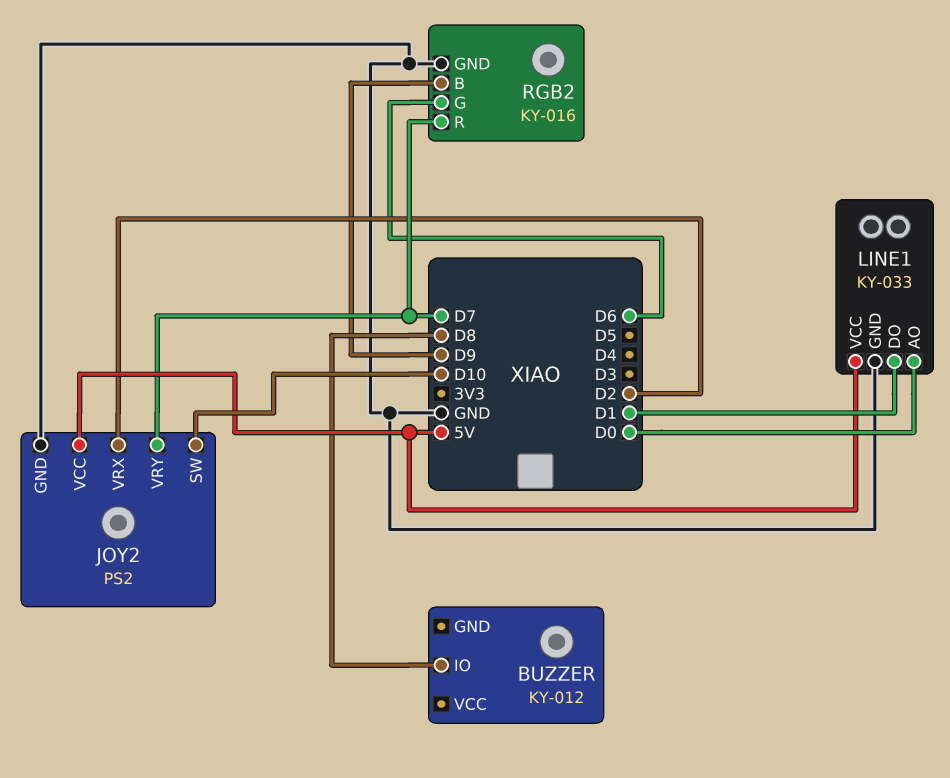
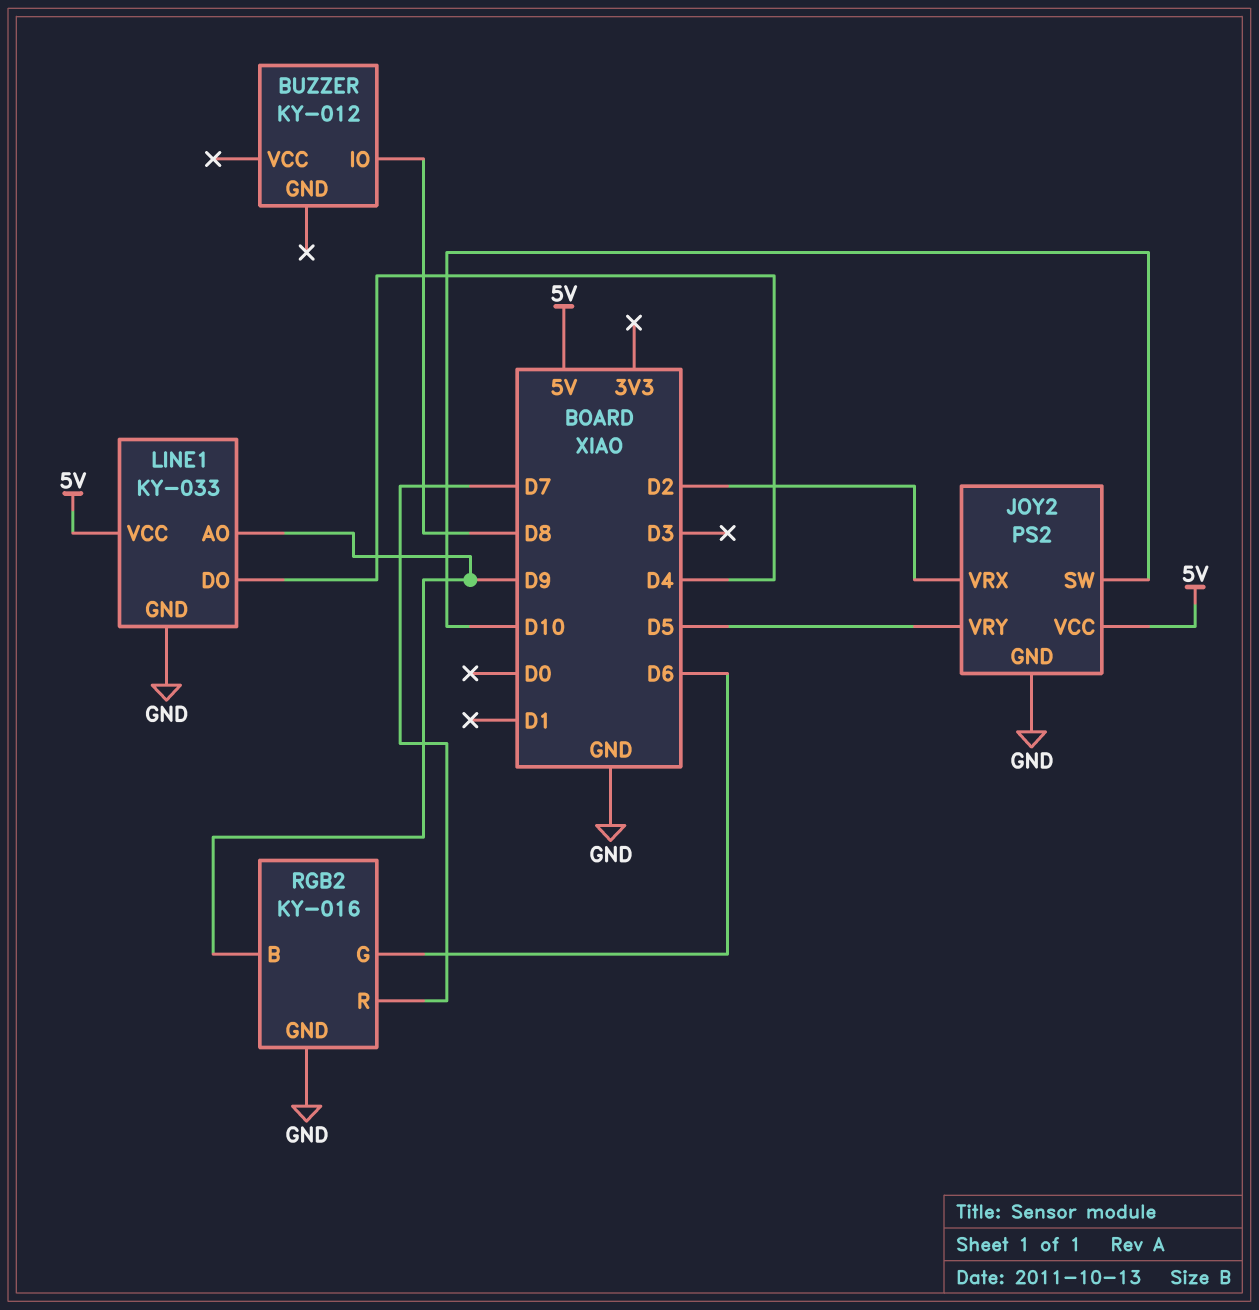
JOY2 pin VRY: D7 -> D5
LINE1 pin AO: D0 -> D9
LINE1 pin DO: D1 -> D4

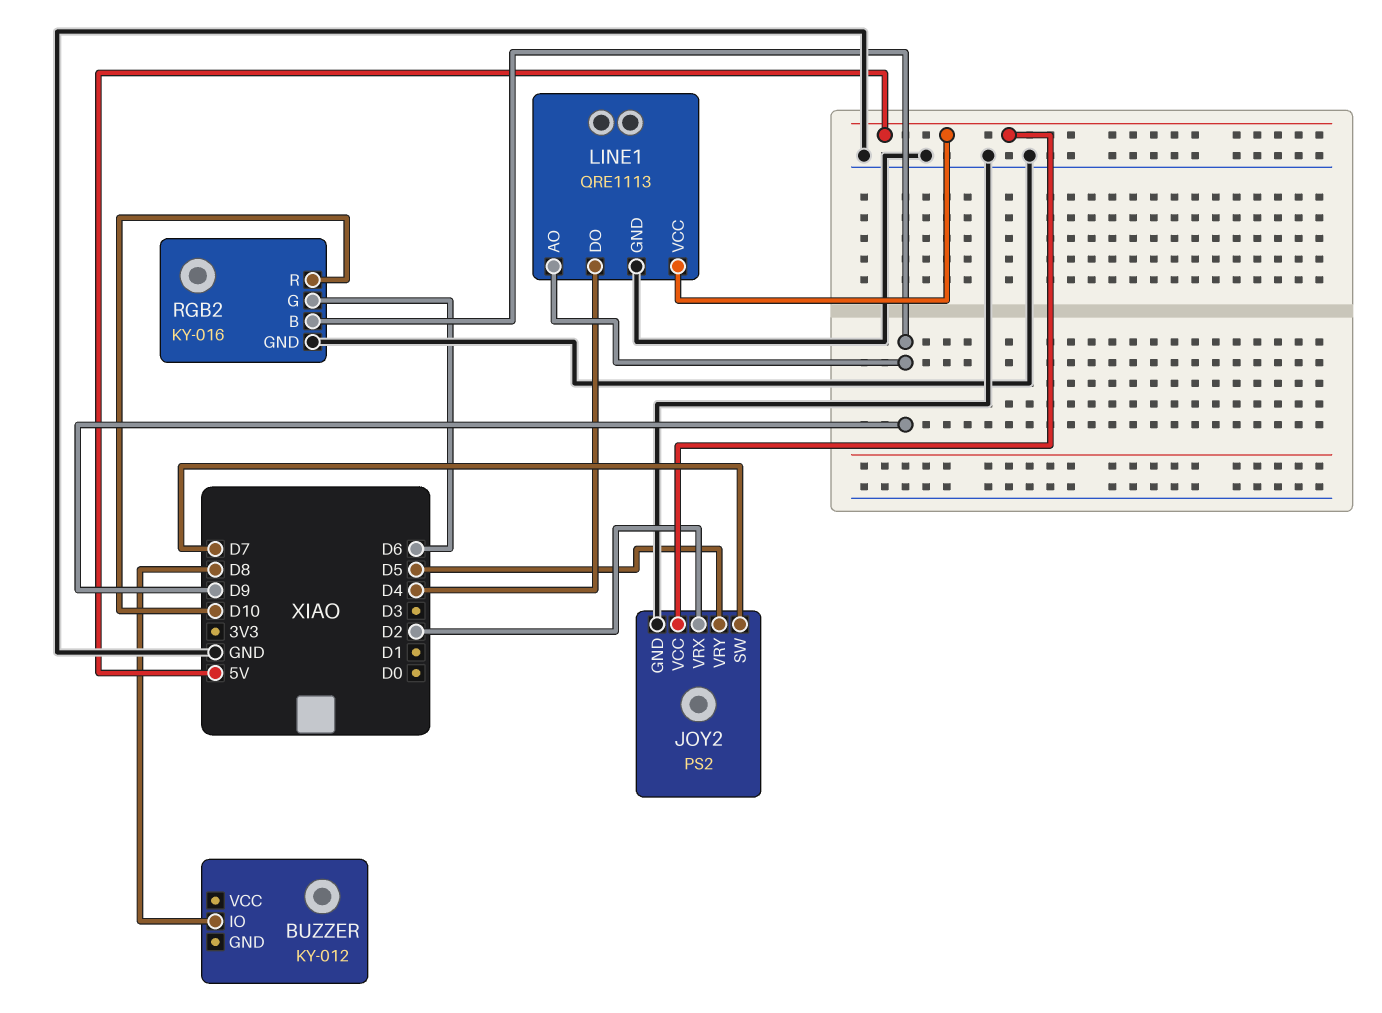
JOY2 pin SW: D10 -> D7
LINE1: KY-033 -> QRE1113
RGB2 pin R: D7 -> D10

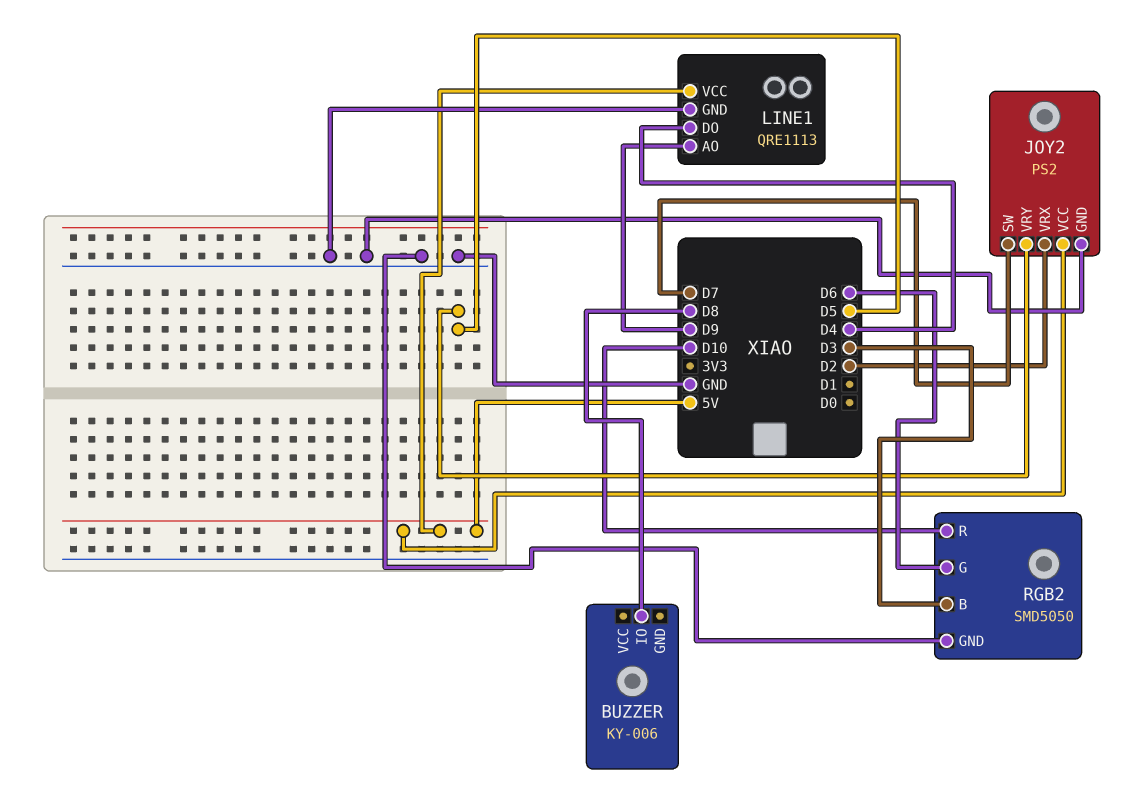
BUZZER: KY-012 -> KY-006
RGB2: KY-016 -> SMD5050
RGB2 pin B: D9 -> D3

